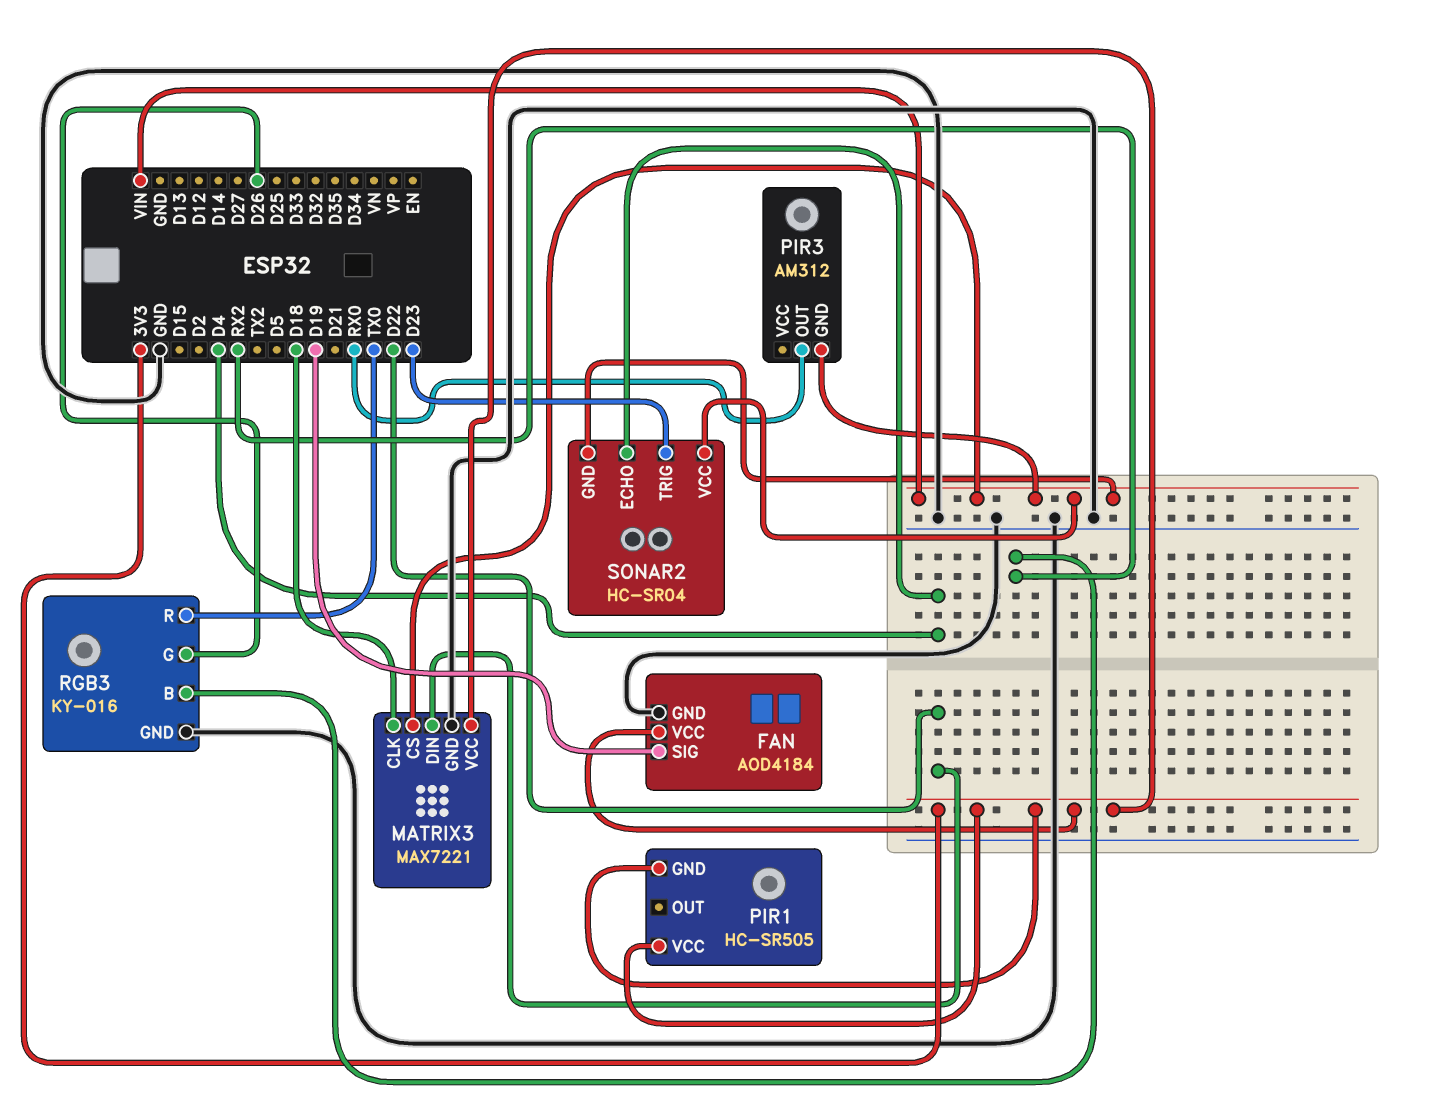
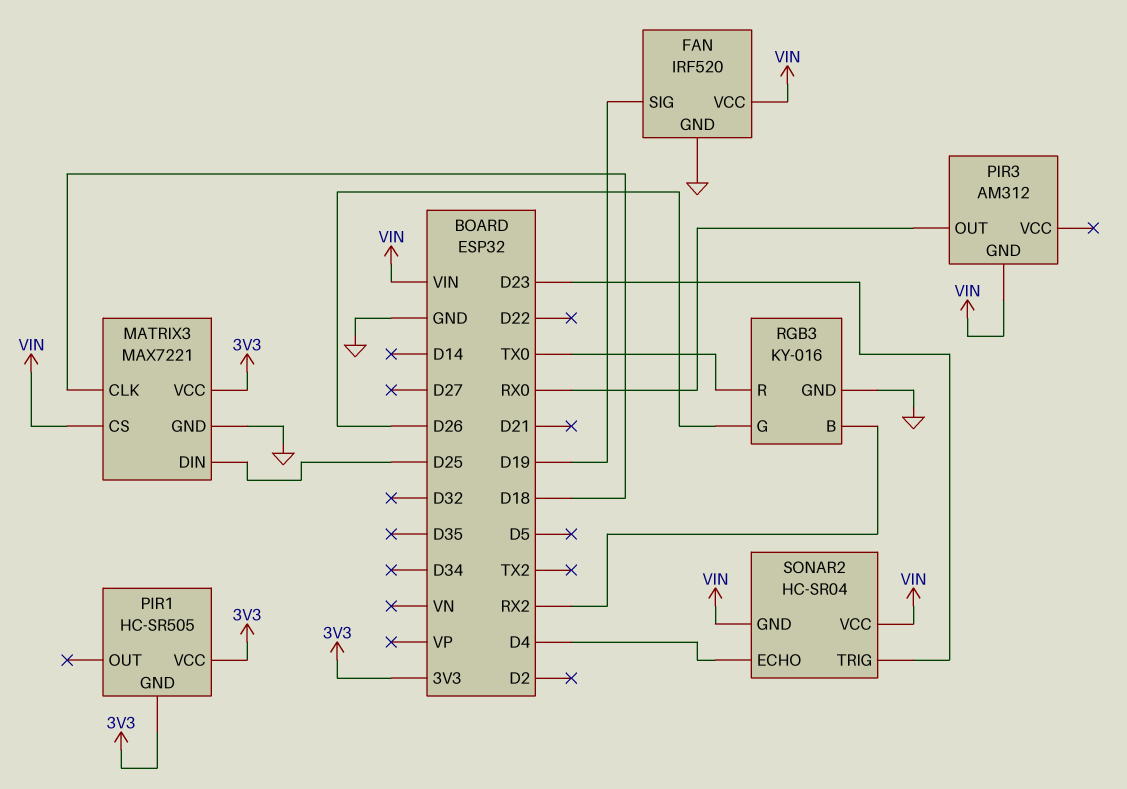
FAN: AOD4184 -> IRF520
FAN pin VCC: 3V3 -> VIN
MATRIX3 pin DIN: D22 -> D25

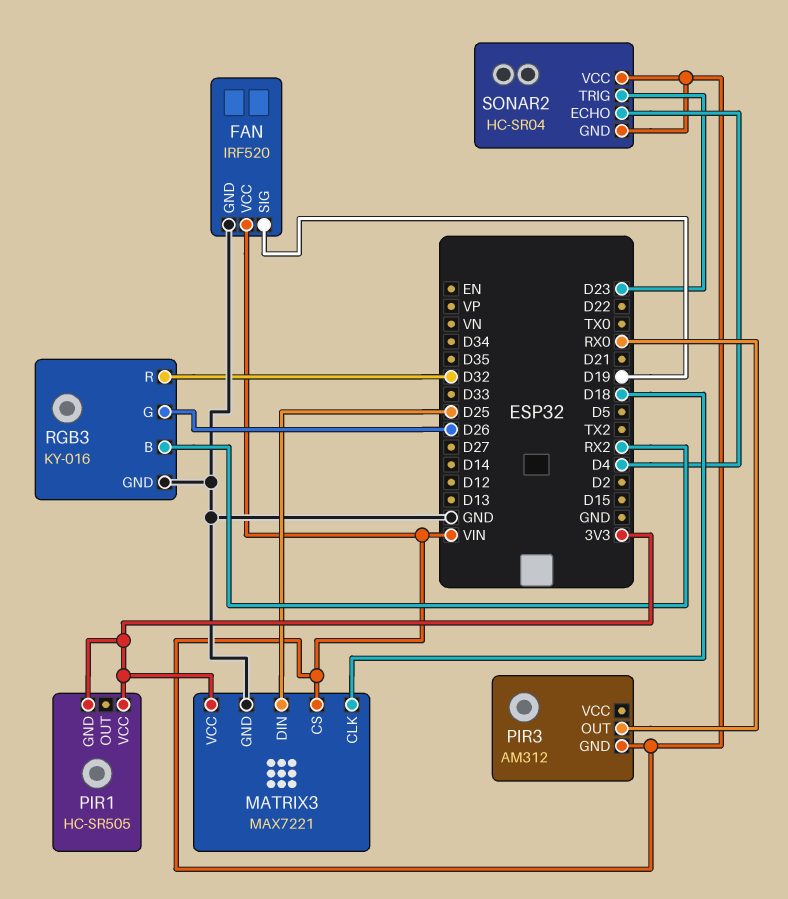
RGB3 pin R: TX0 -> D32

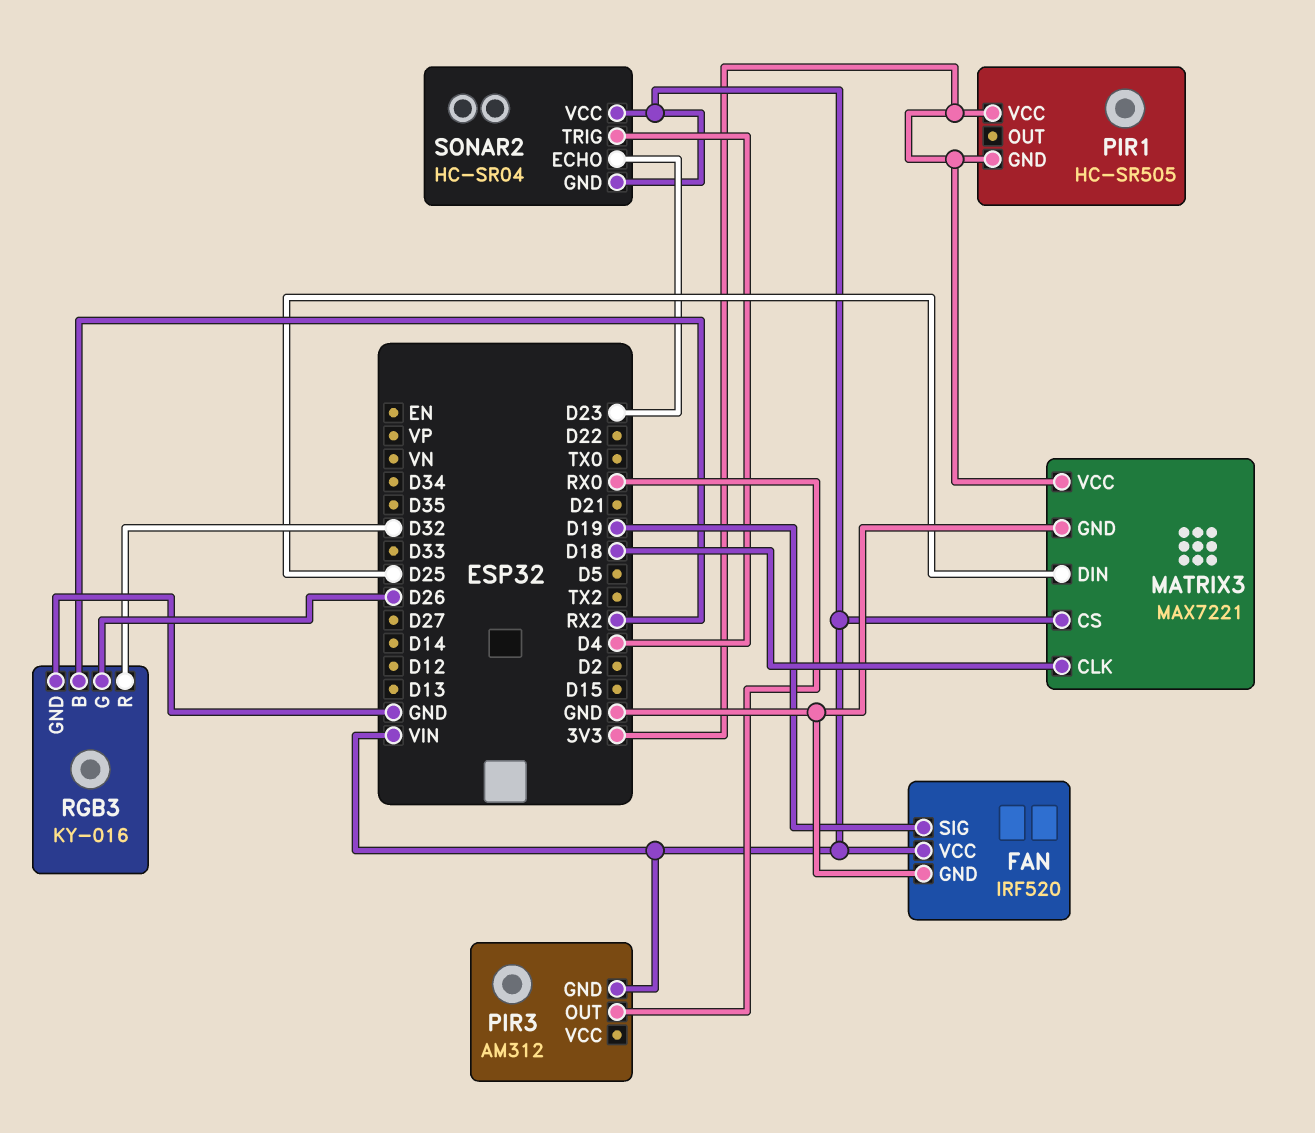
SONAR2 pin ECHO: D4 -> D23
SONAR2 pin TRIG: D23 -> D4

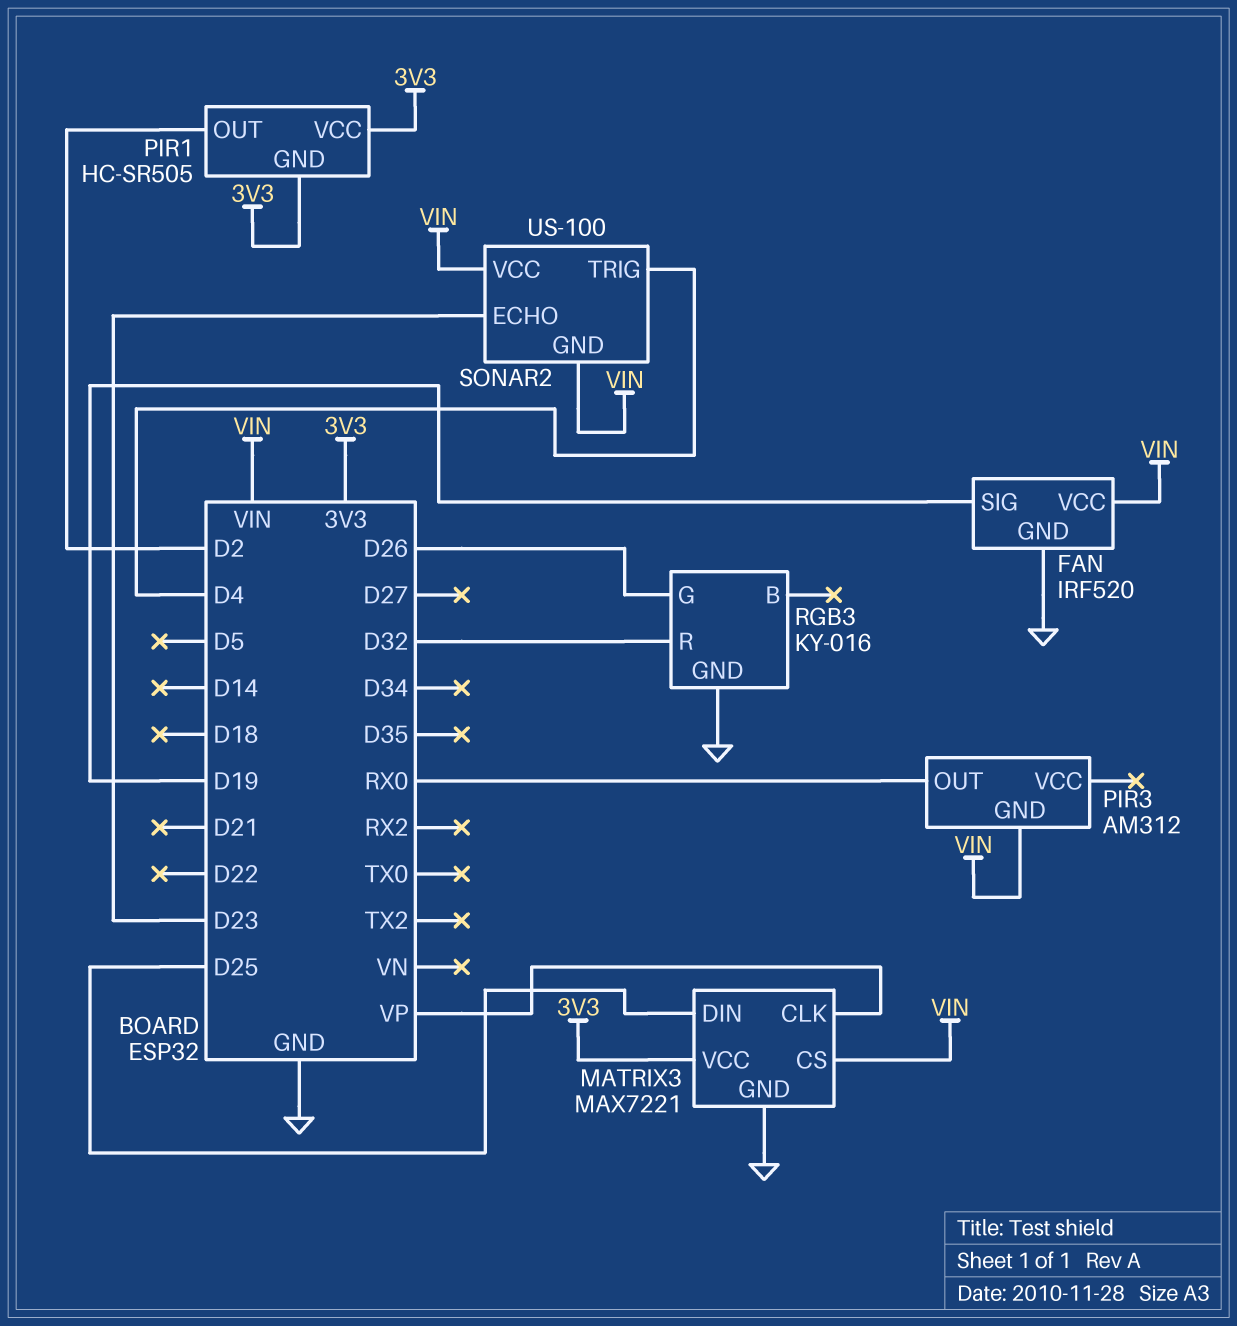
MATRIX3 pin CLK: D18 -> VP
PIR1 pin OUT: none -> D2
RGB3 pin B: RX2 -> none
SONAR2: HC-SR04 -> US-100

